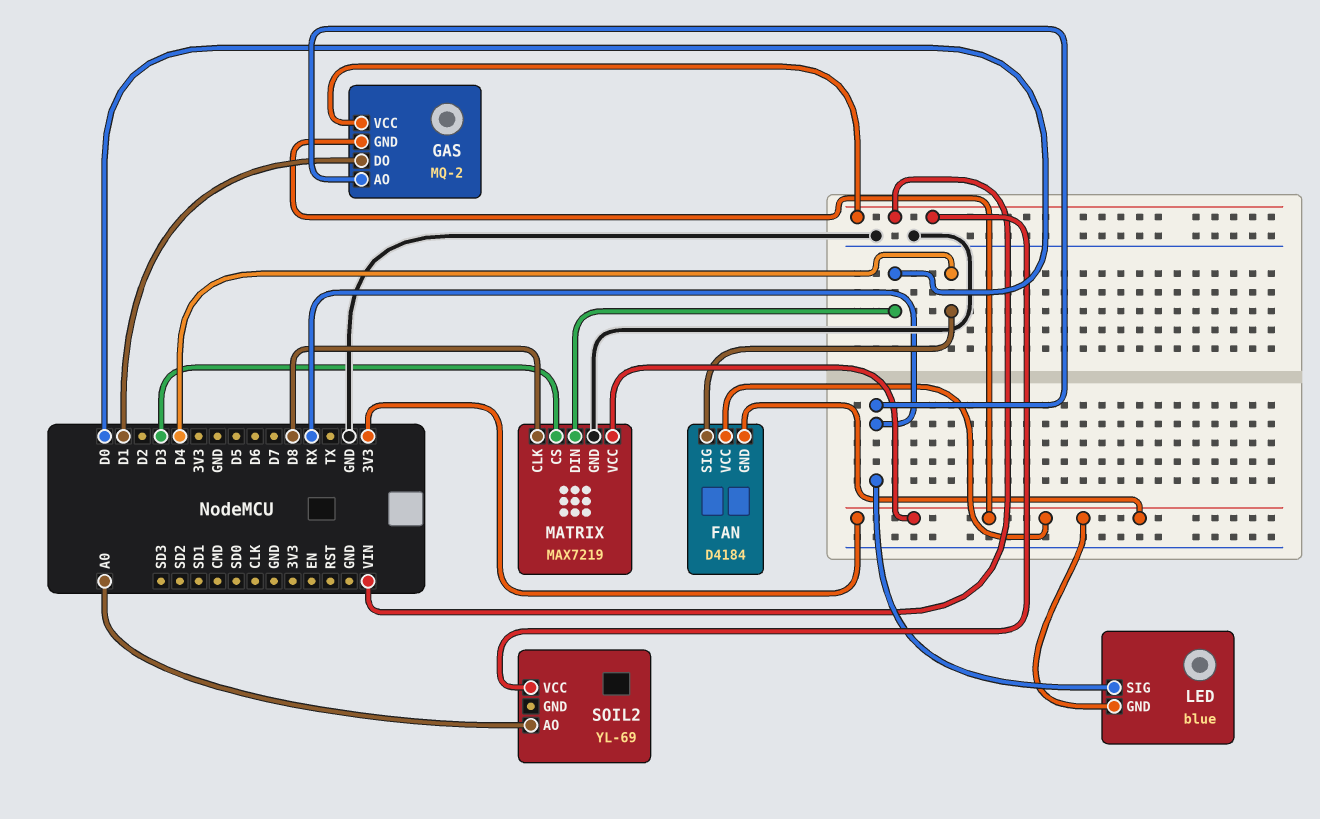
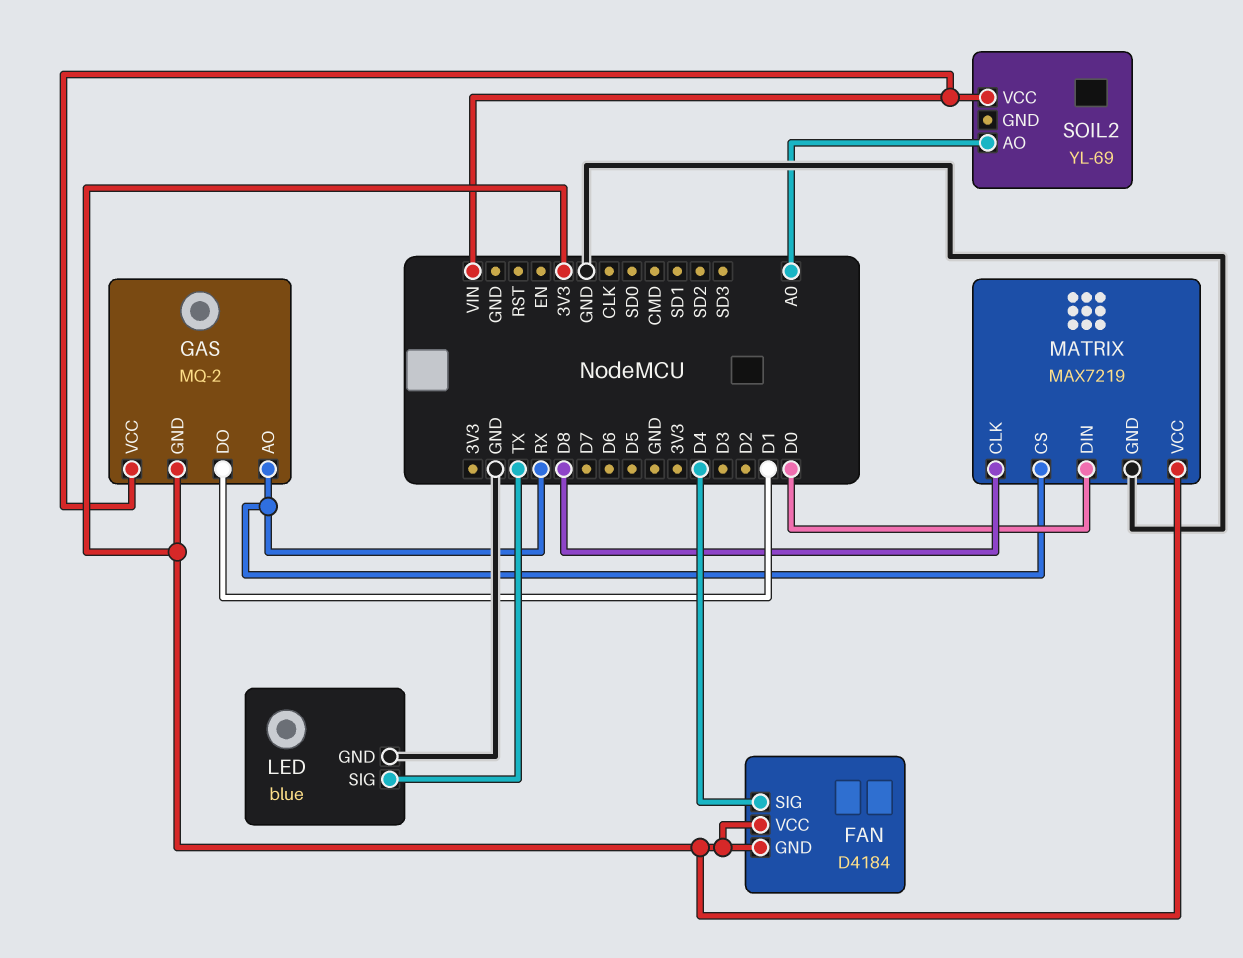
LED pin GND: 3V3 -> GND
LED pin SIG: RX -> TX
MATRIX pin CS: D3 -> RX

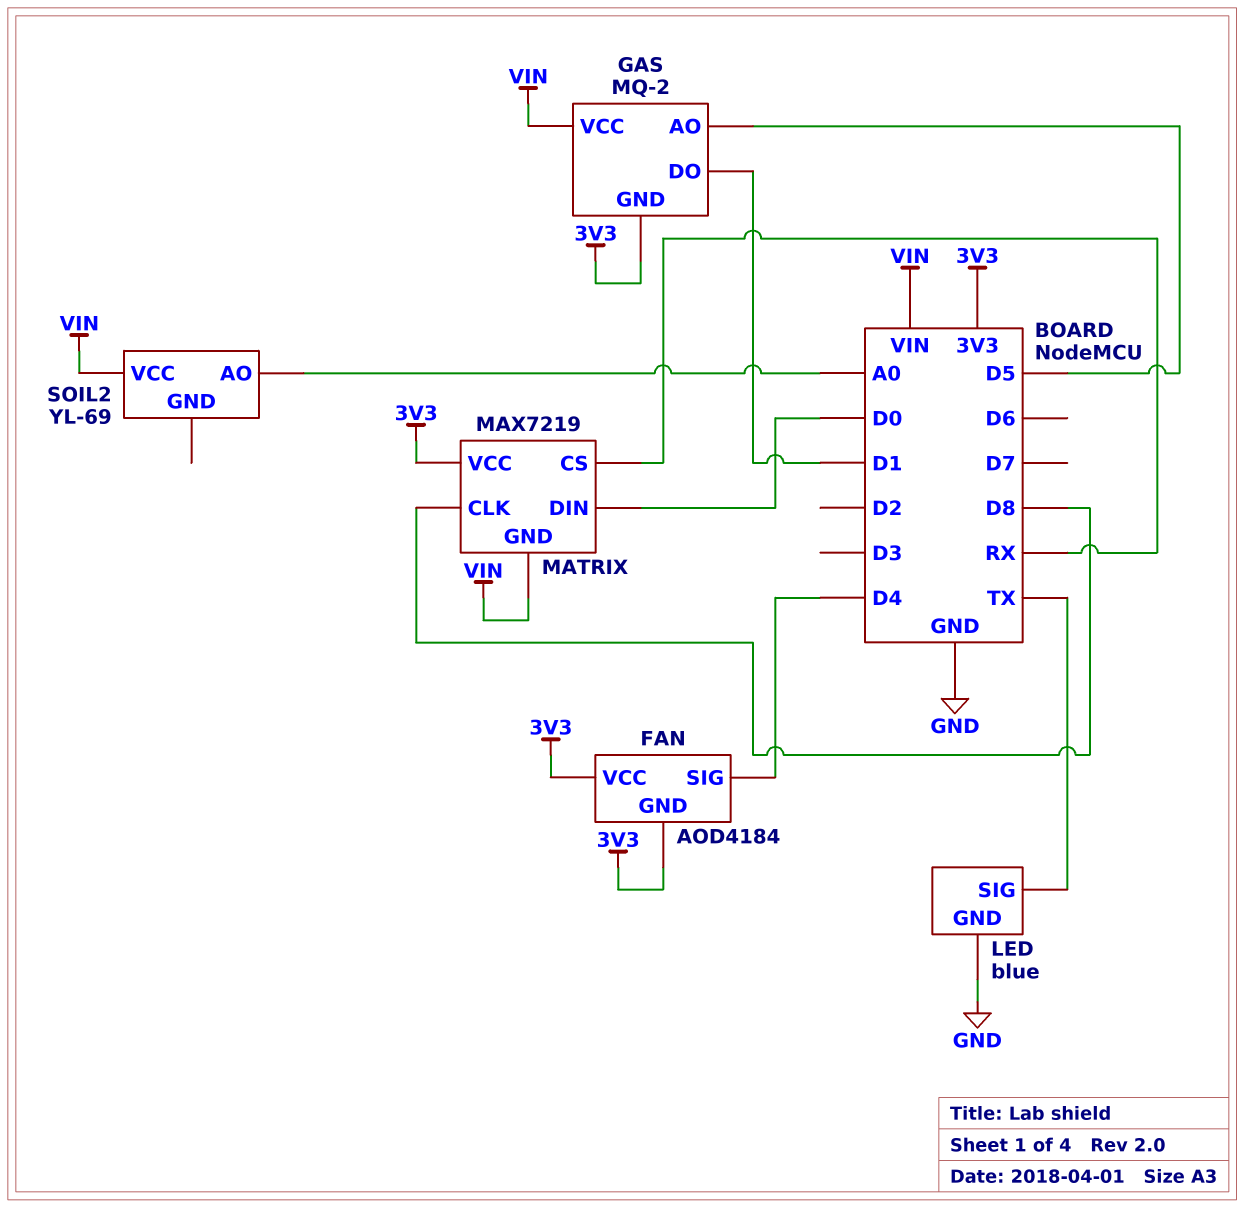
FAN: D4184 -> AOD4184
GAS pin AO: RX -> D5
MATRIX pin GND: GND -> VIN

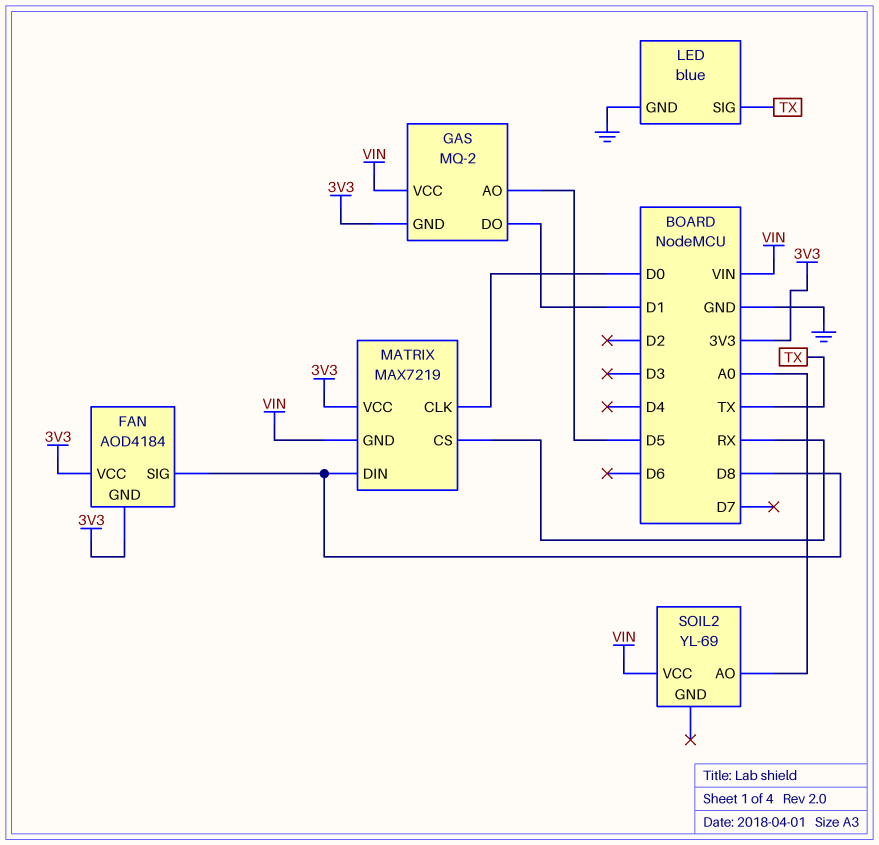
FAN pin SIG: D4 -> D8
MATRIX pin CLK: D8 -> D0
MATRIX pin DIN: D0 -> D8

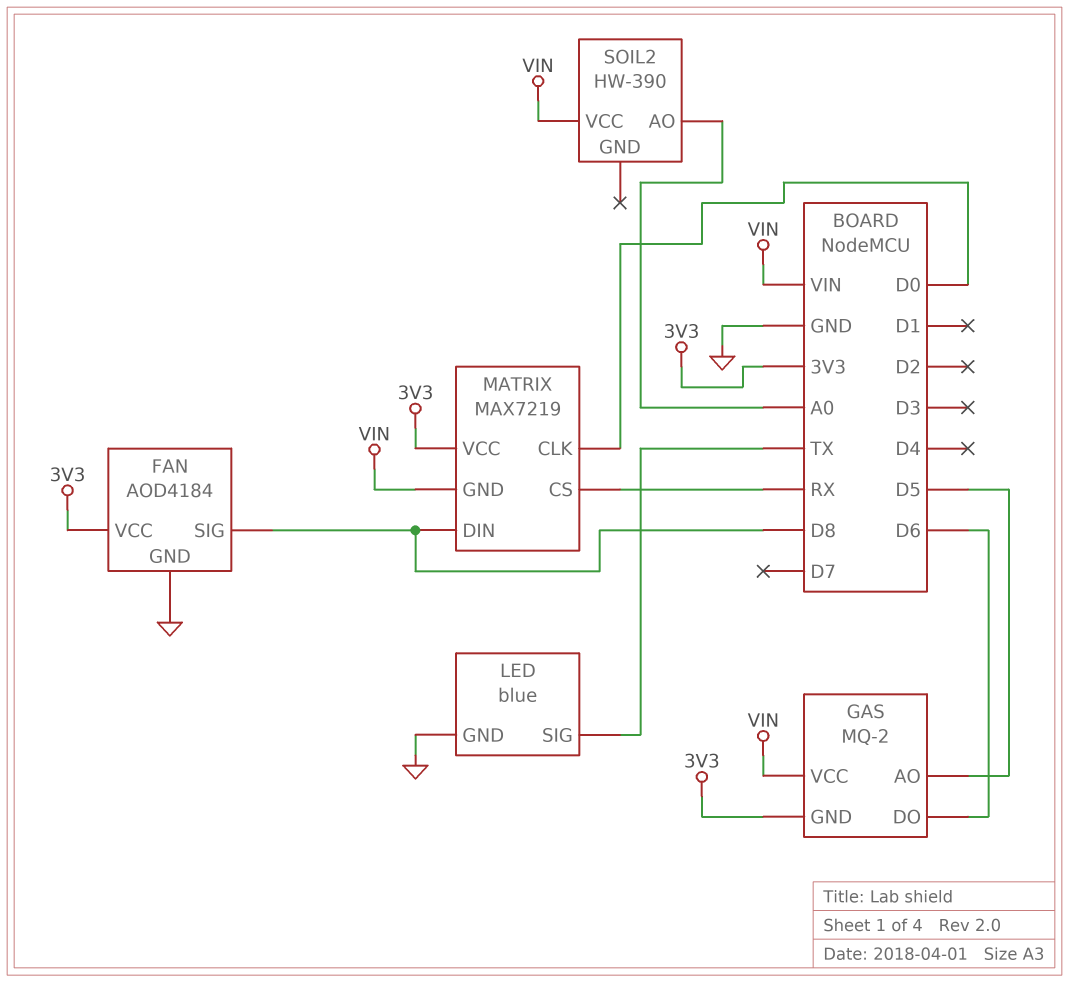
FAN pin GND: 3V3 -> GND
GAS pin DO: D1 -> D6
SOIL2: YL-69 -> HW-390

